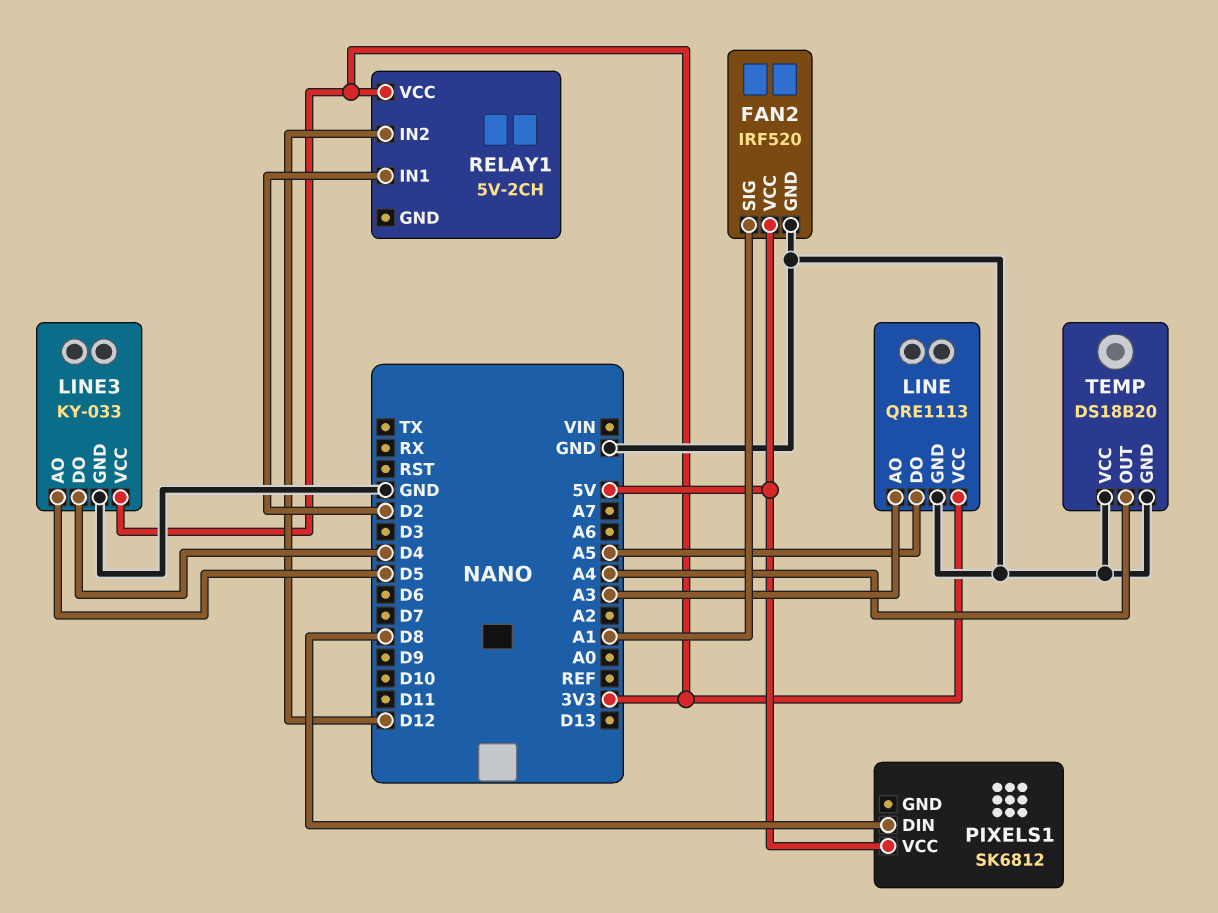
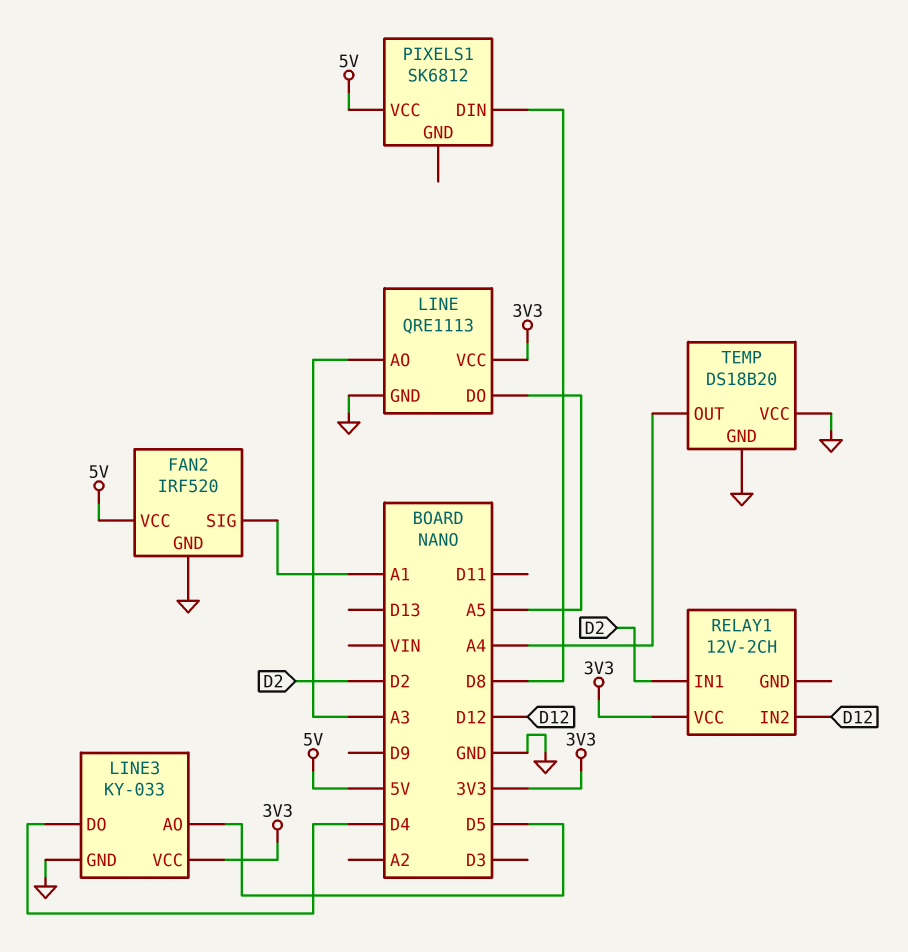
RELAY1: 5V-2CH -> 12V-2CH

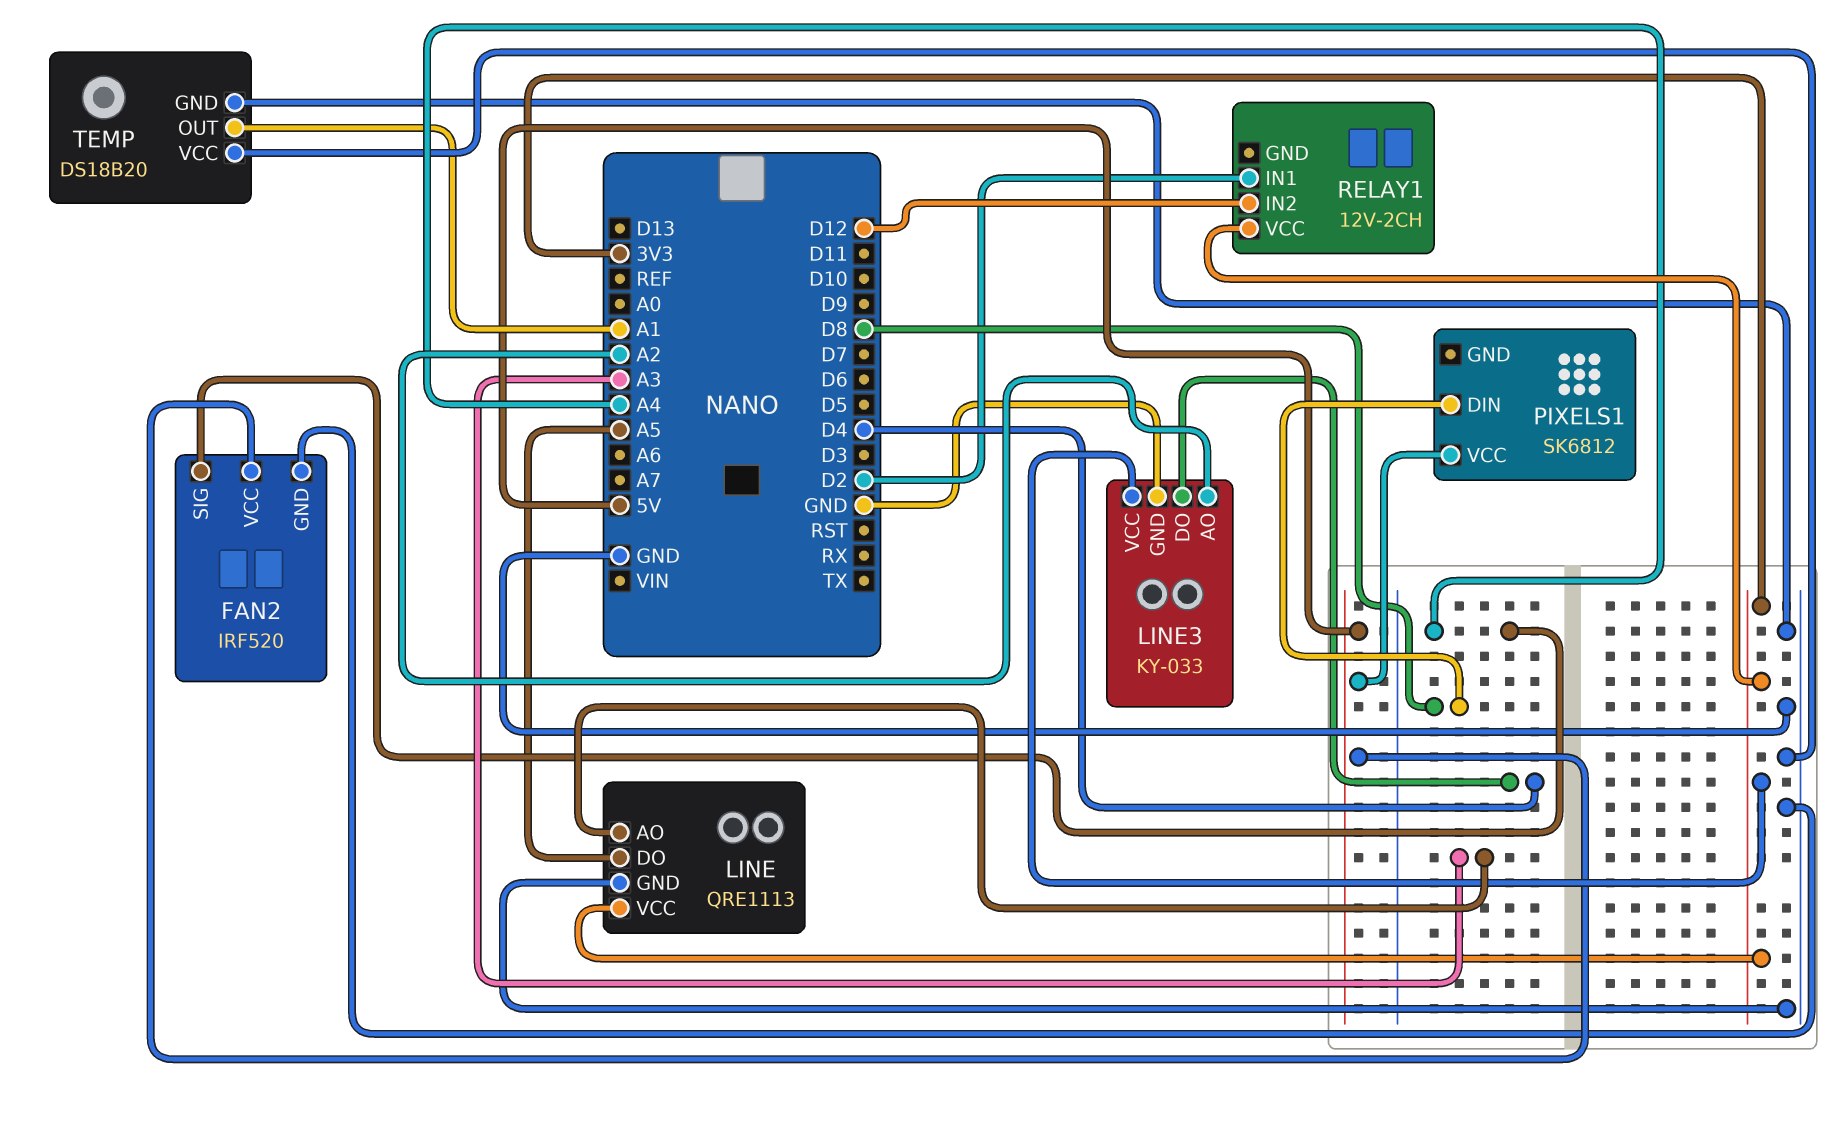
FAN2 pin SIG: A1 -> A4
LINE3 pin AO: D5 -> A2
TEMP pin OUT: A4 -> A1

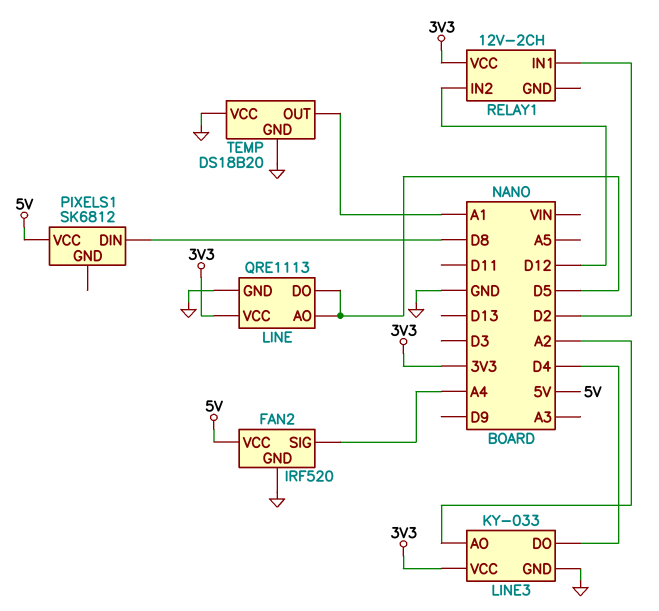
LINE pin AO: A3 -> D5
LINE pin DO: A5 -> D5

